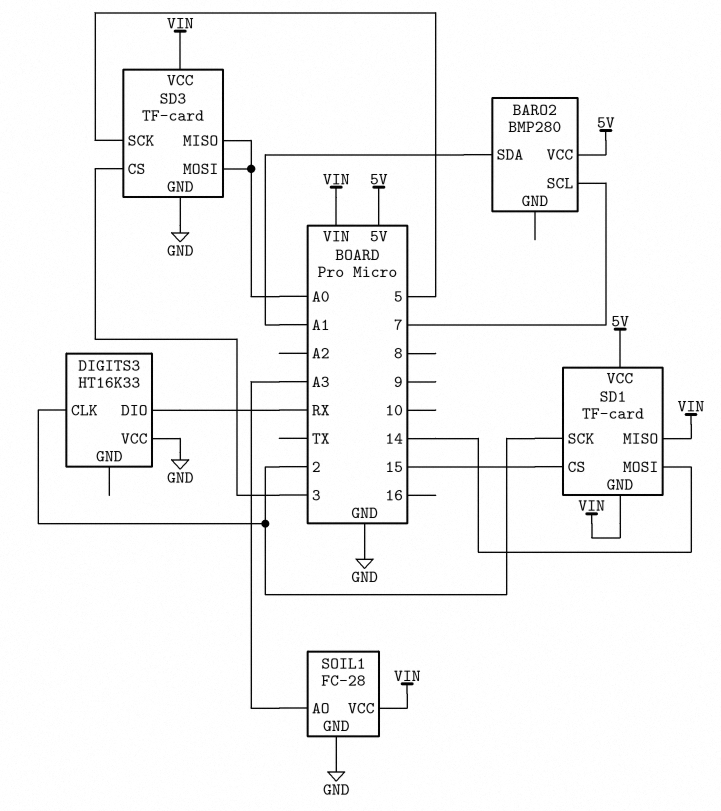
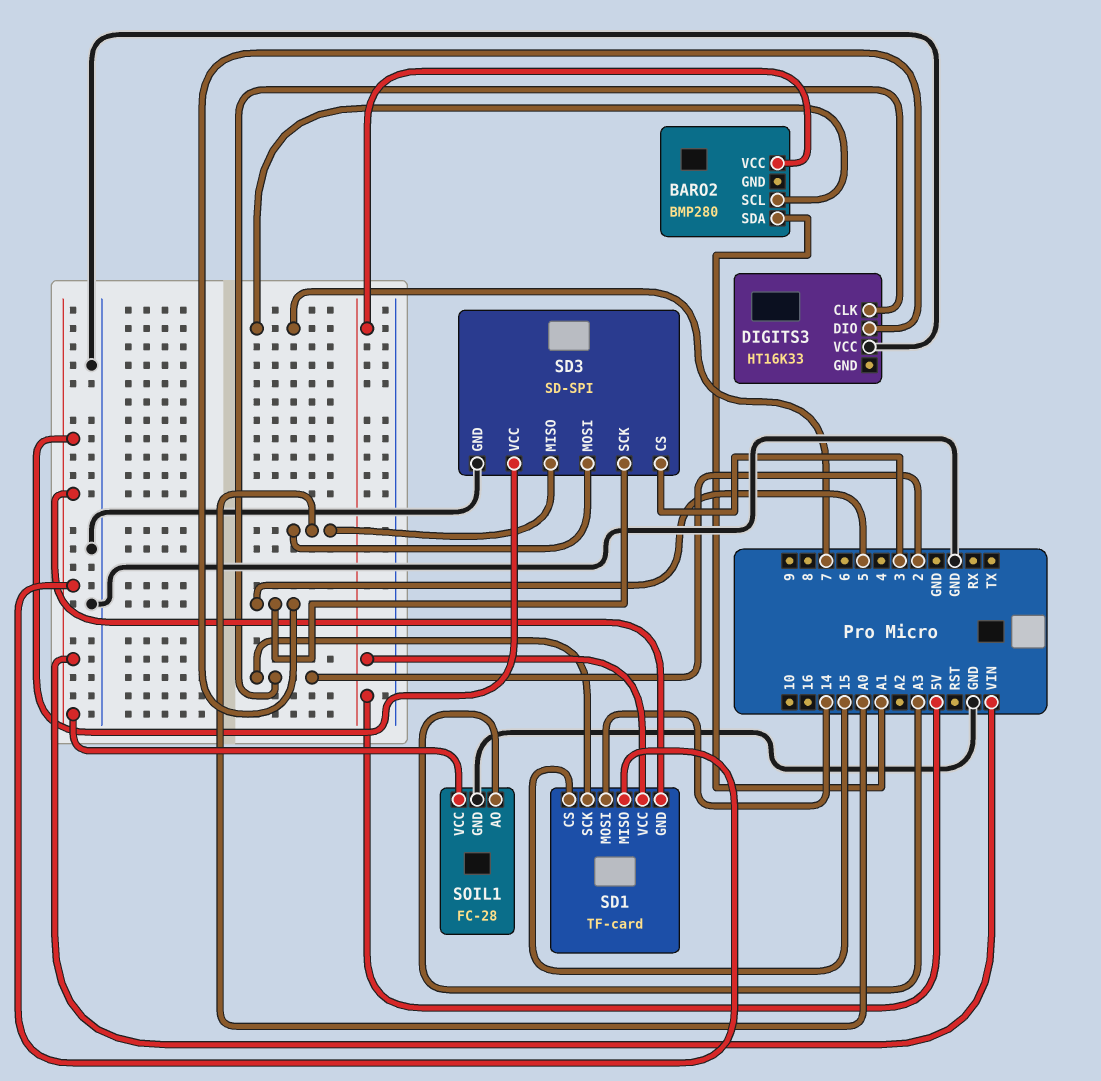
DIGITS3 pin DIO: RX -> 5
SD3: TF-card -> SD-SPI

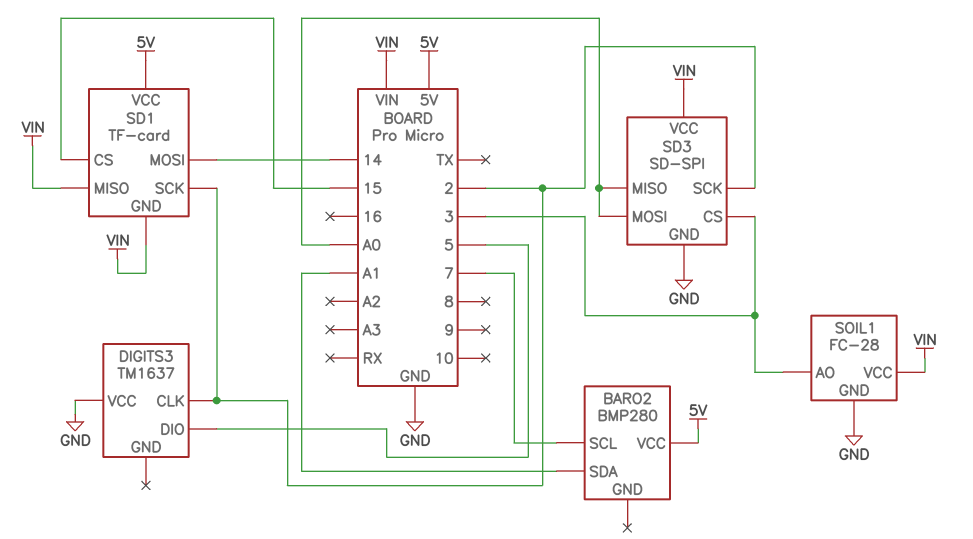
DIGITS3: HT16K33 -> TM1637
SD3 pin SCK: 5 -> 2
SOIL1 pin AO: A3 -> 3

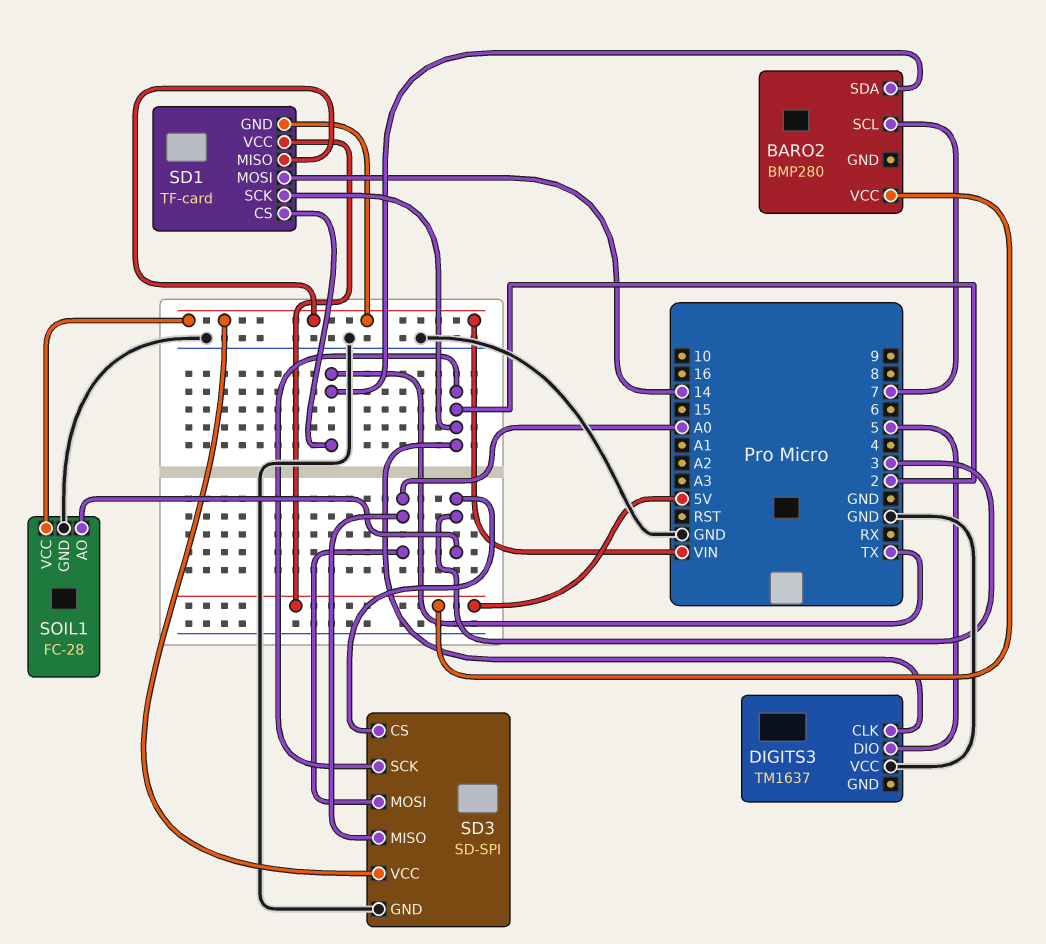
BARO2 pin SDA: A1 -> TX
SD1 pin CS: 15 -> TX

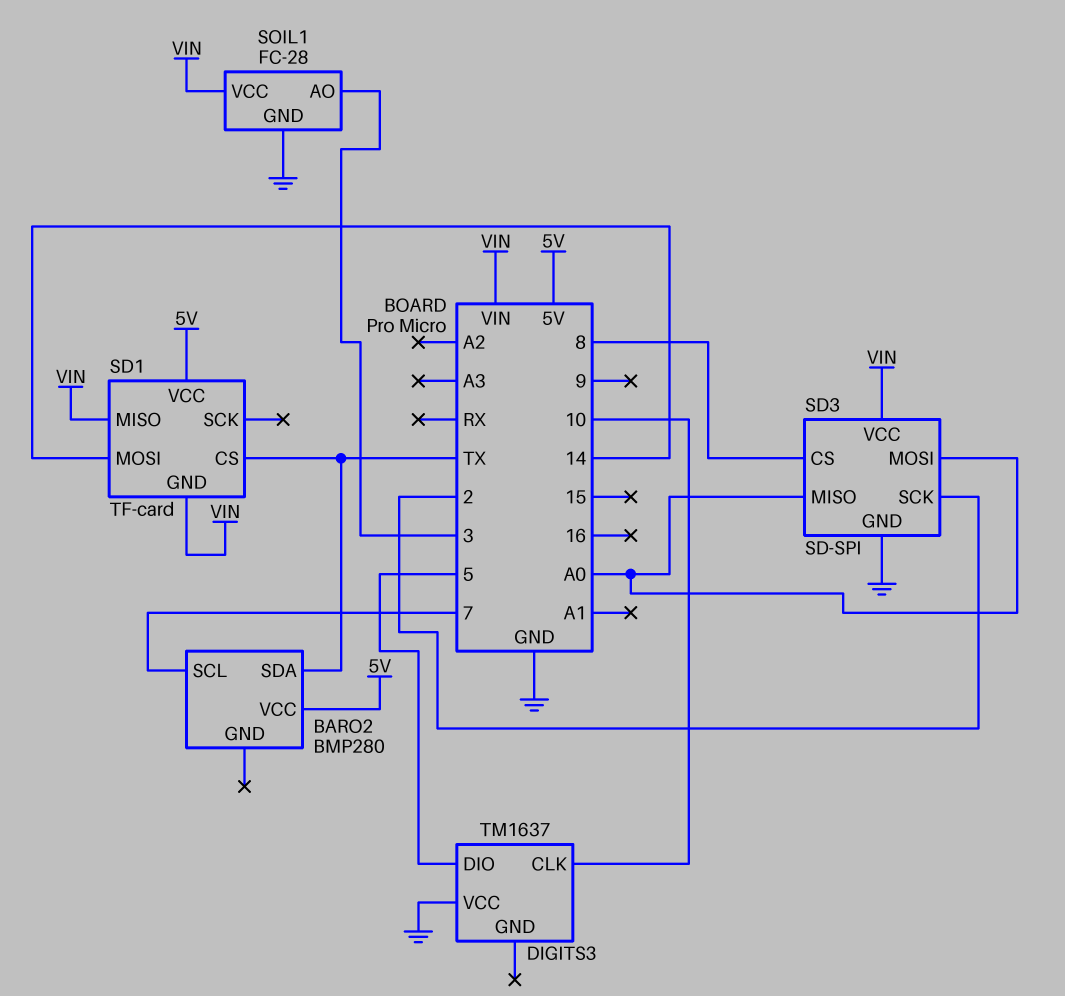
DIGITS3 pin CLK: 2 -> 10
SD1 pin SCK: 2 -> none
SD3 pin CS: 3 -> 8

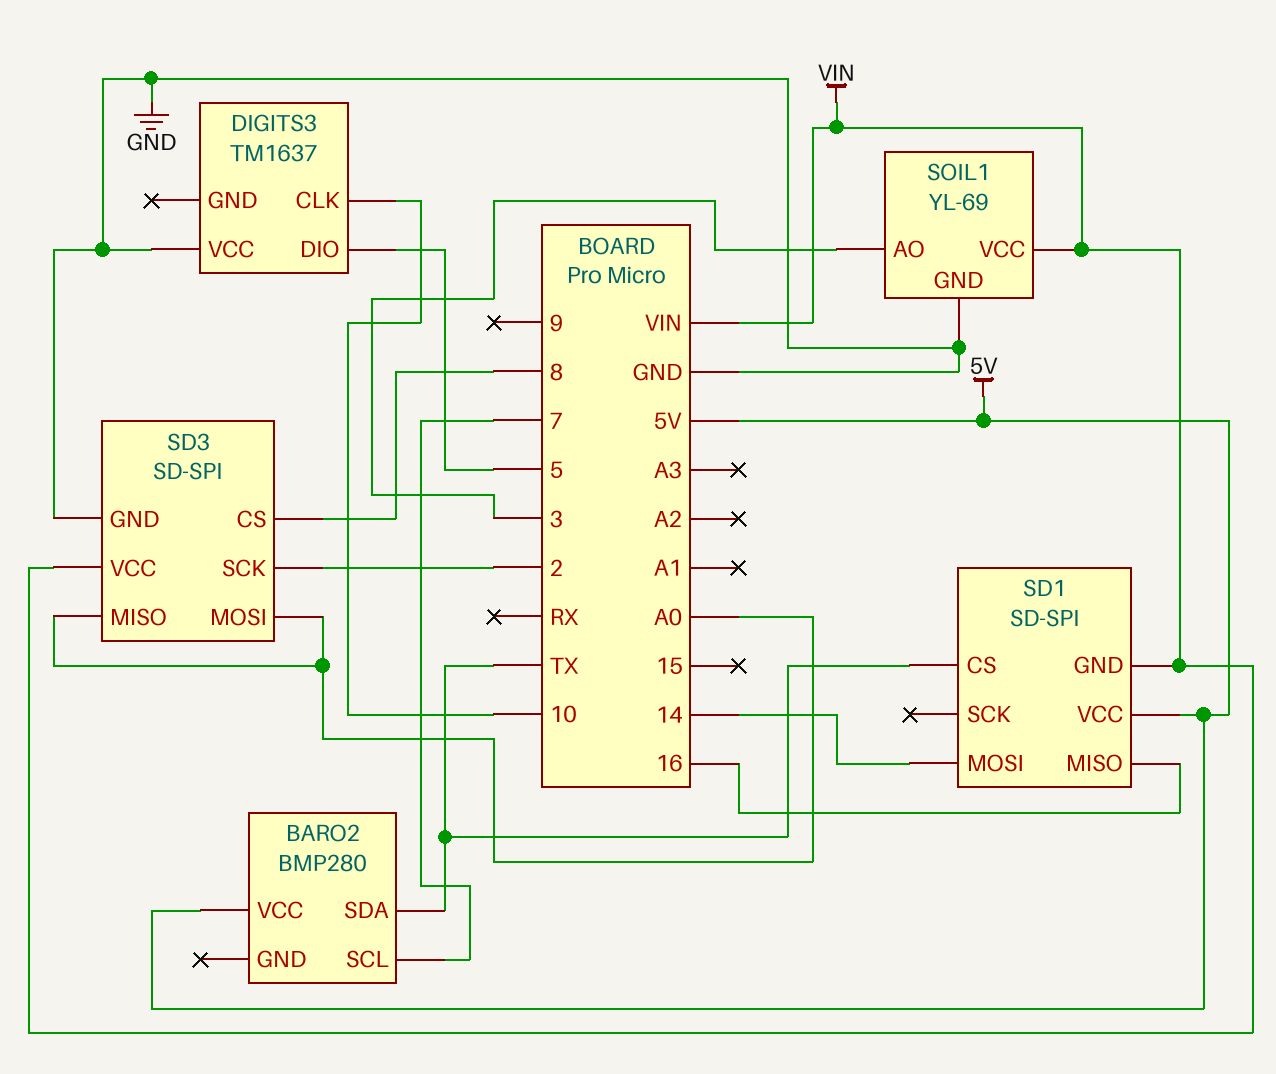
SD1: TF-card -> SD-SPI
SD1 pin MISO: VIN -> 16
SOIL1: FC-28 -> YL-69

